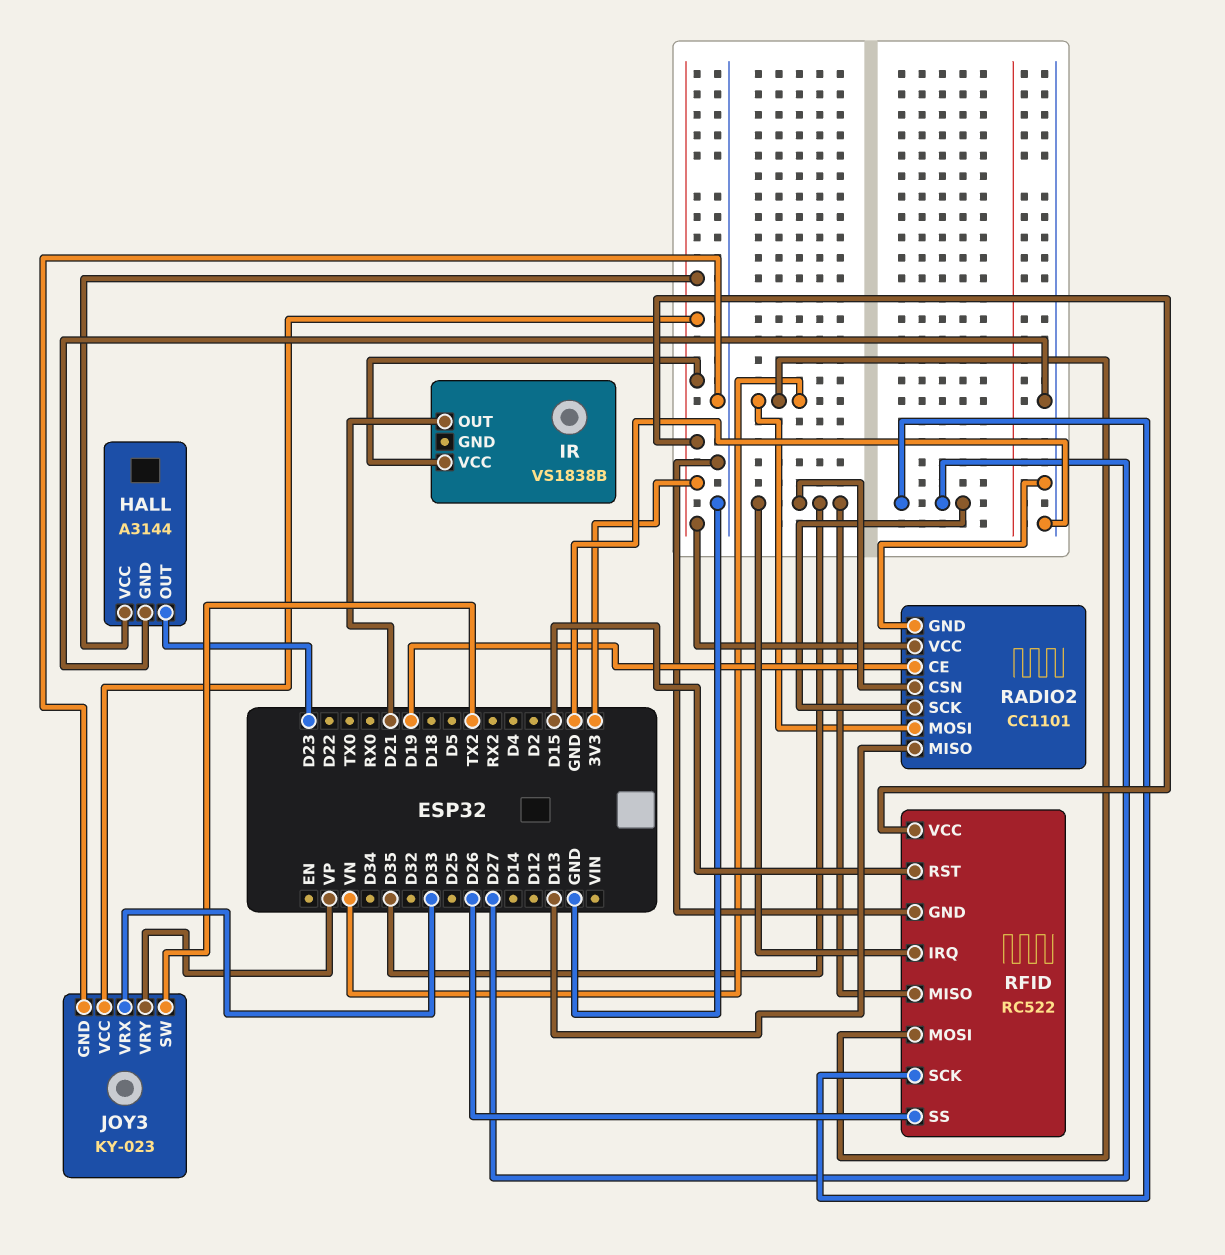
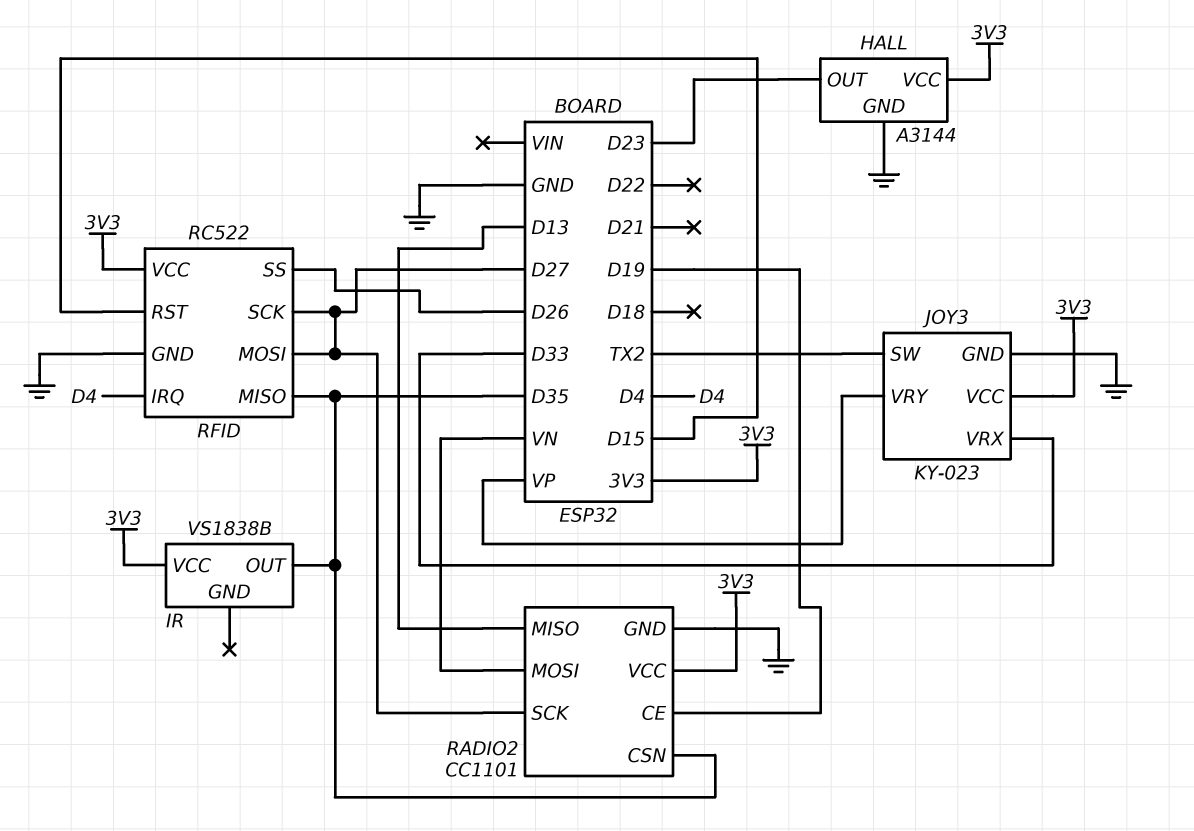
IR pin OUT: D21 -> D35
RFID pin IRQ: D35 -> D4
RFID pin MOSI: VN -> D27

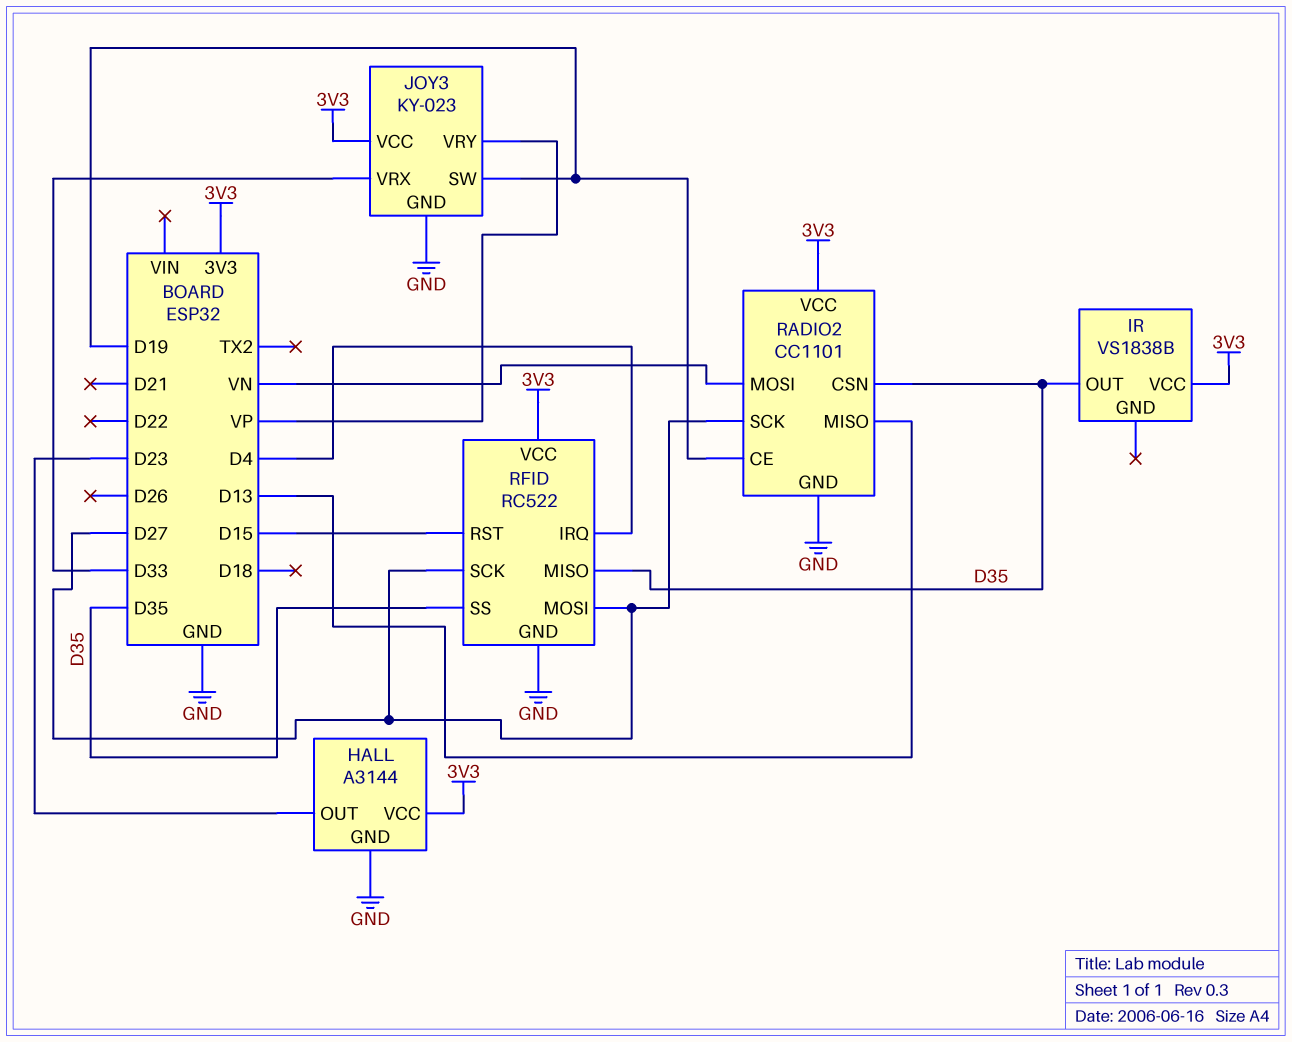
JOY3 pin SW: TX2 -> D19
RFID pin SS: D26 -> D35

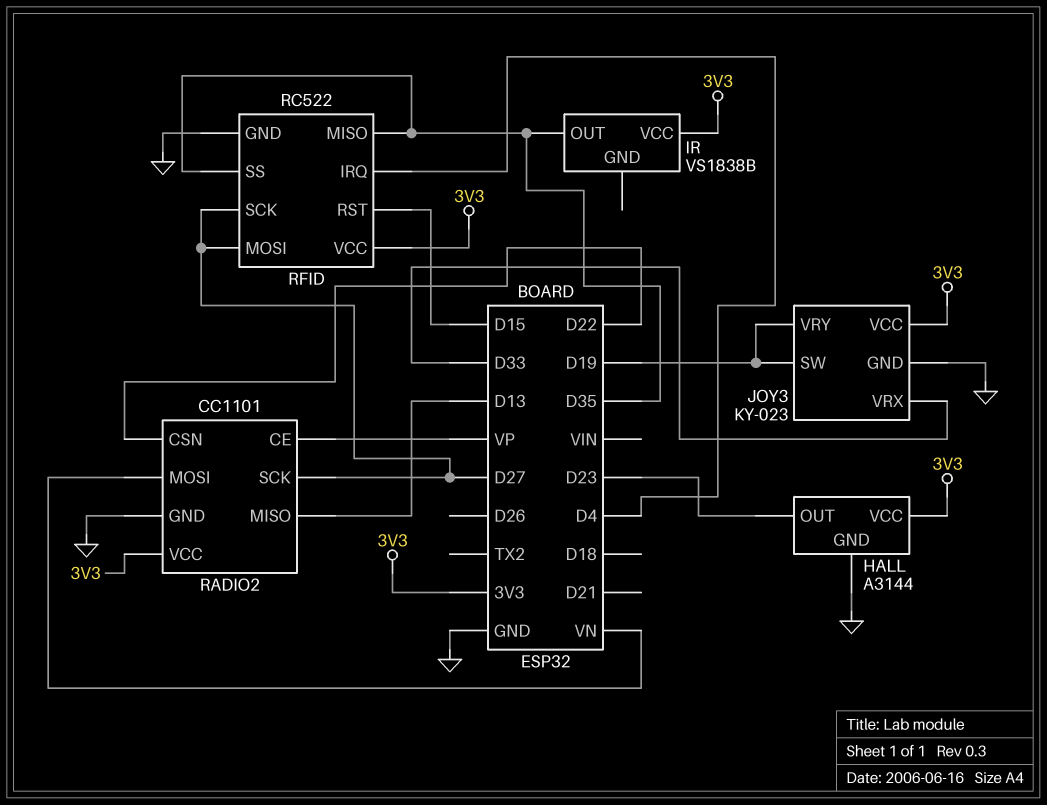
JOY3 pin VRY: VP -> D19
RADIO2 pin CE: D19 -> VP
RADIO2 pin CSN: D35 -> D22

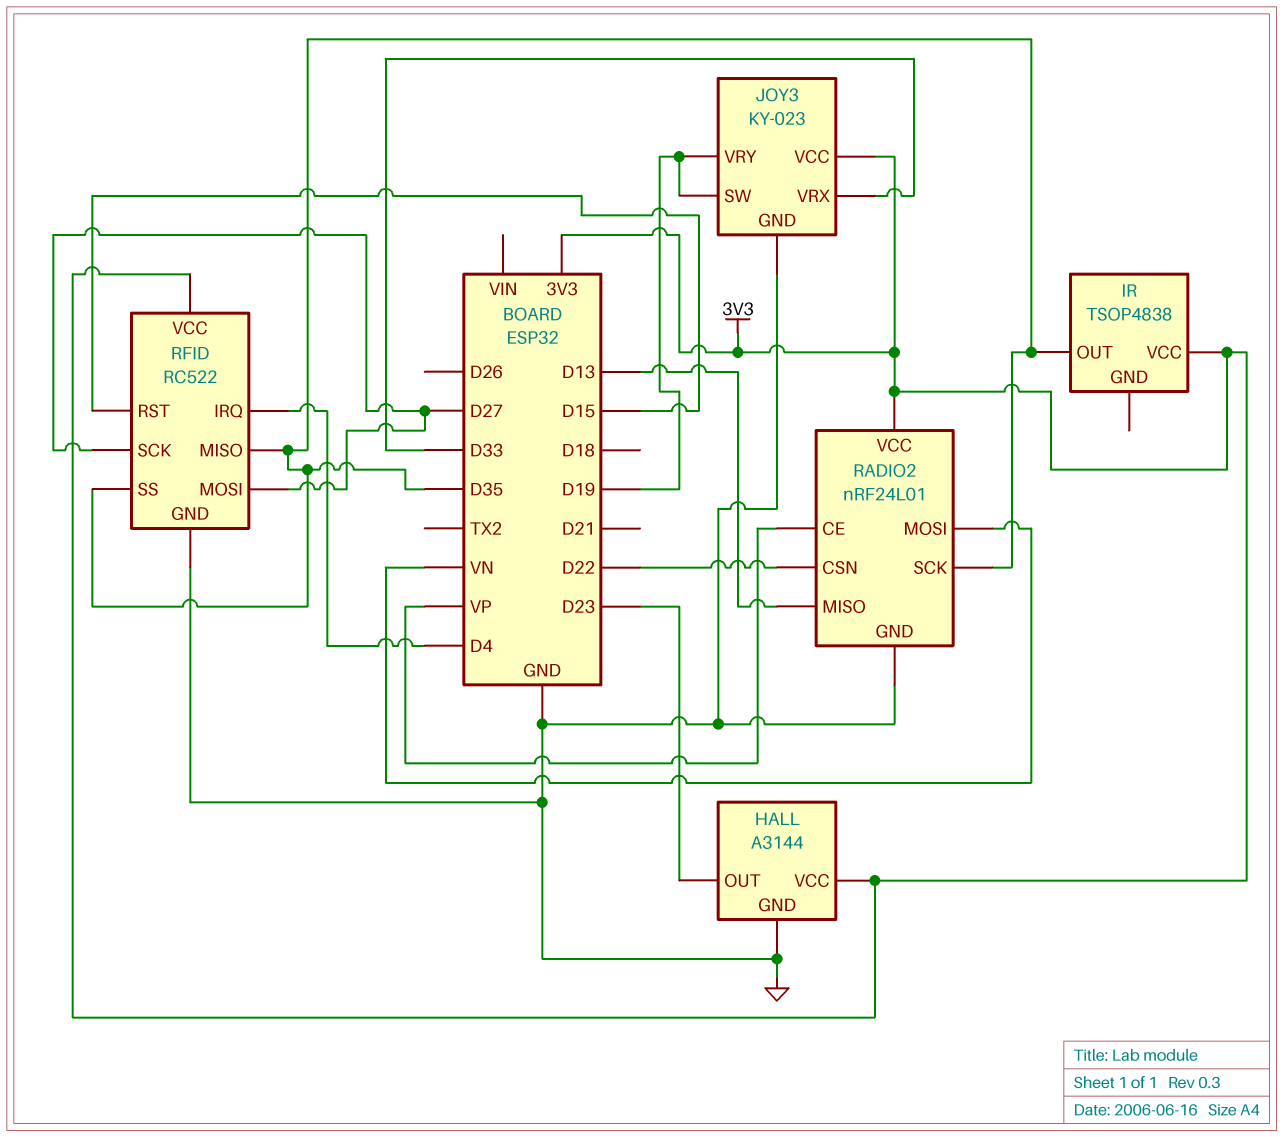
IR: VS1838B -> TSOP4838
RADIO2: CC1101 -> nRF24L01
RADIO2 pin SCK: D27 -> D35

